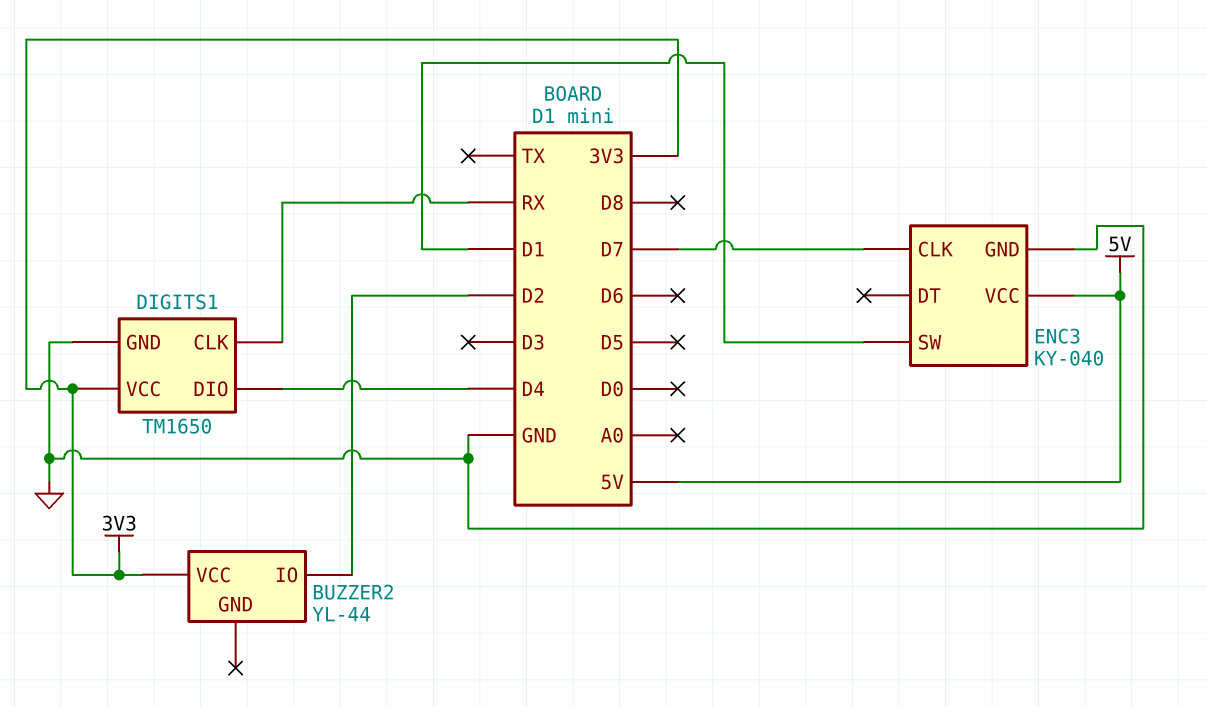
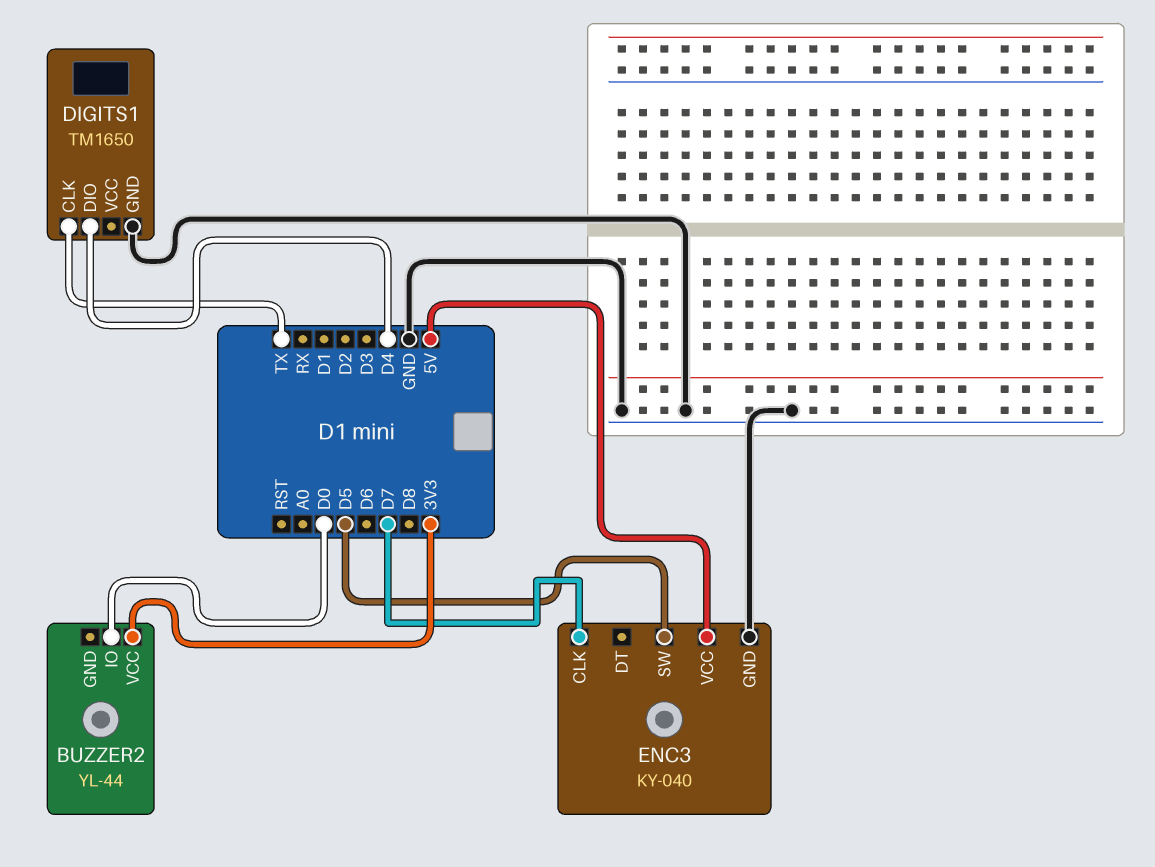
BUZZER2 pin IO: D2 -> D0
DIGITS1 pin CLK: RX -> TX
DIGITS1 pin VCC: 3V3 -> none
ENC3 pin SW: D1 -> D5

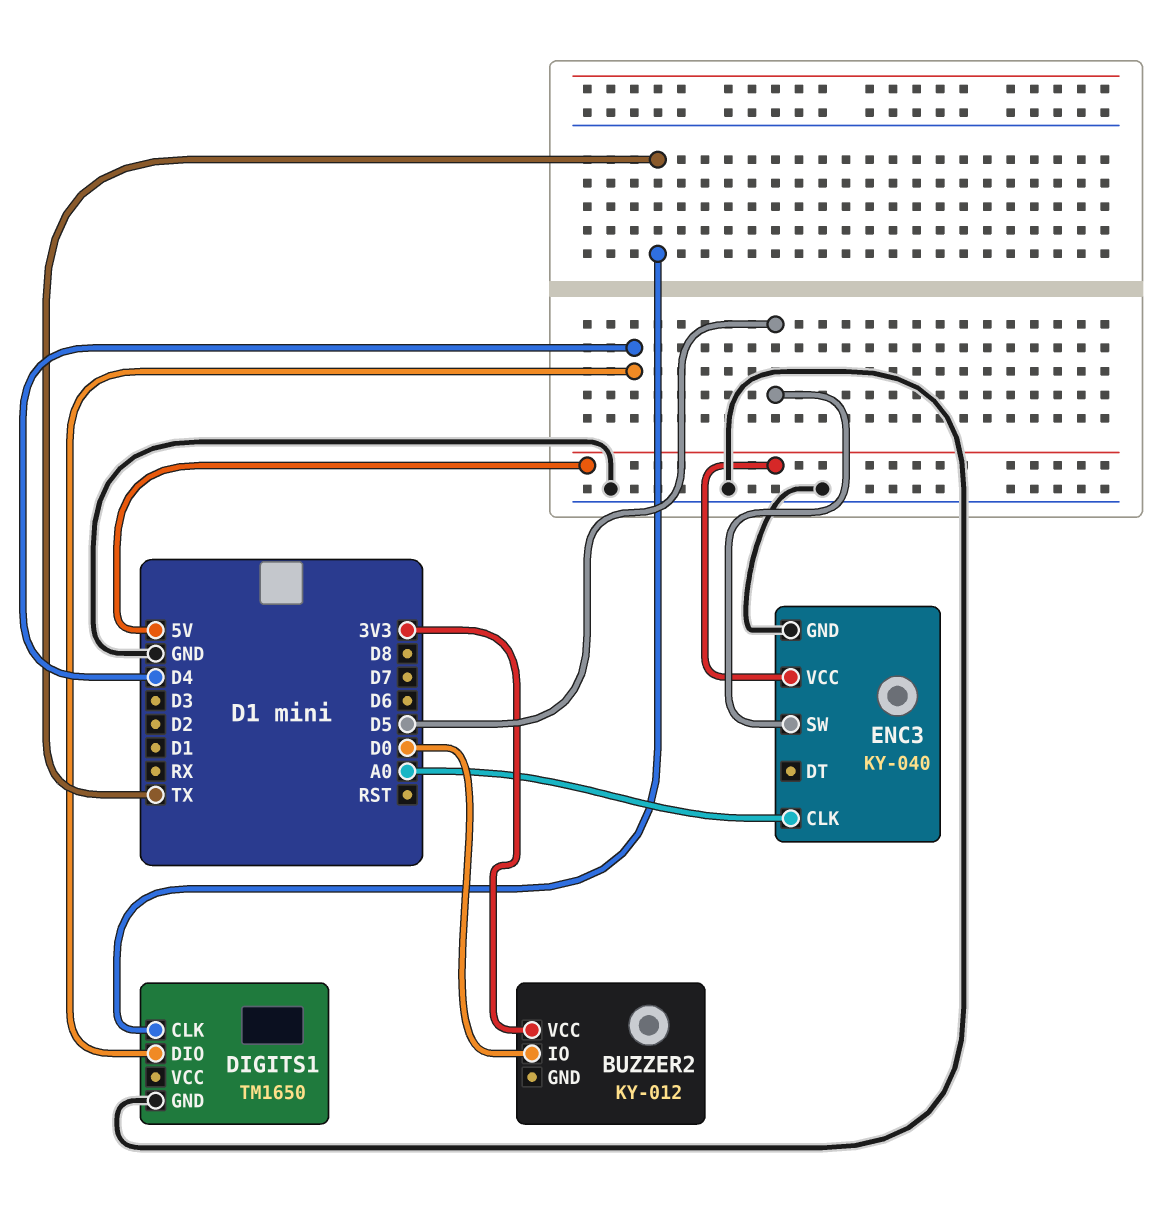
BUZZER2: YL-44 -> KY-012
ENC3 pin CLK: D7 -> A0

